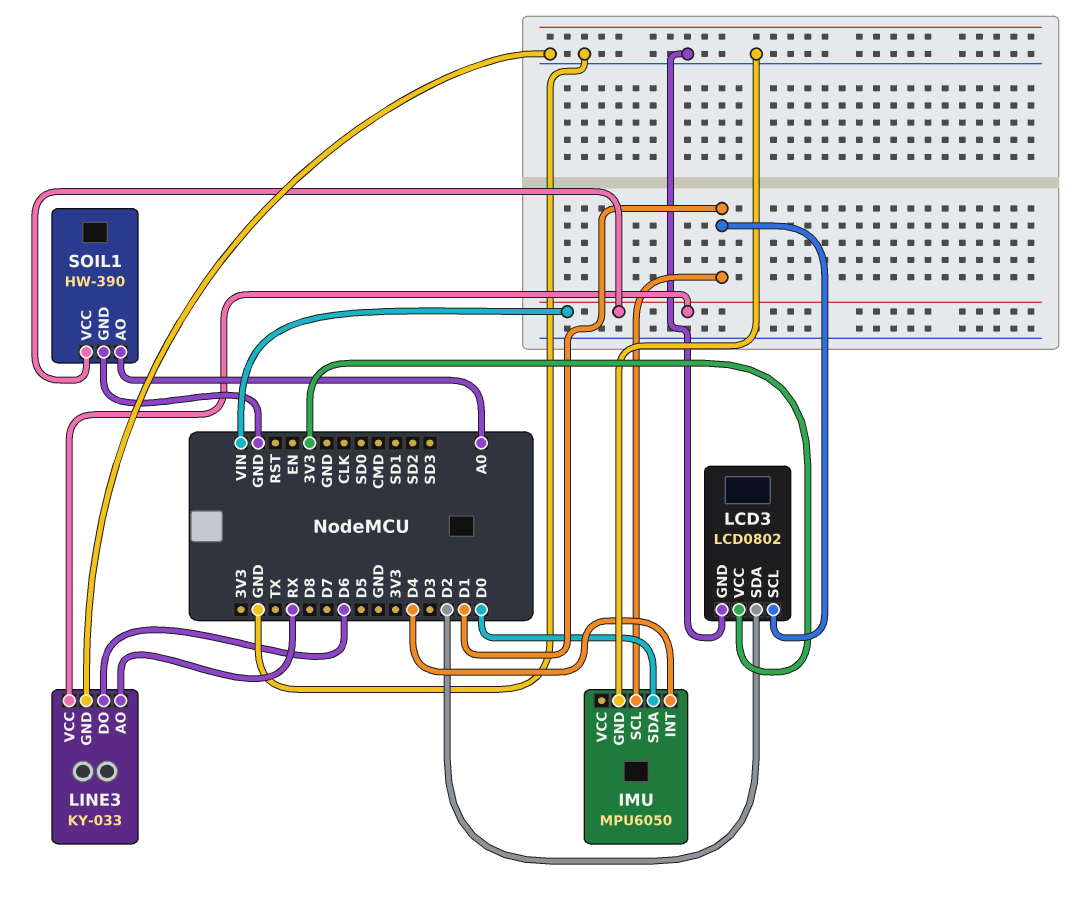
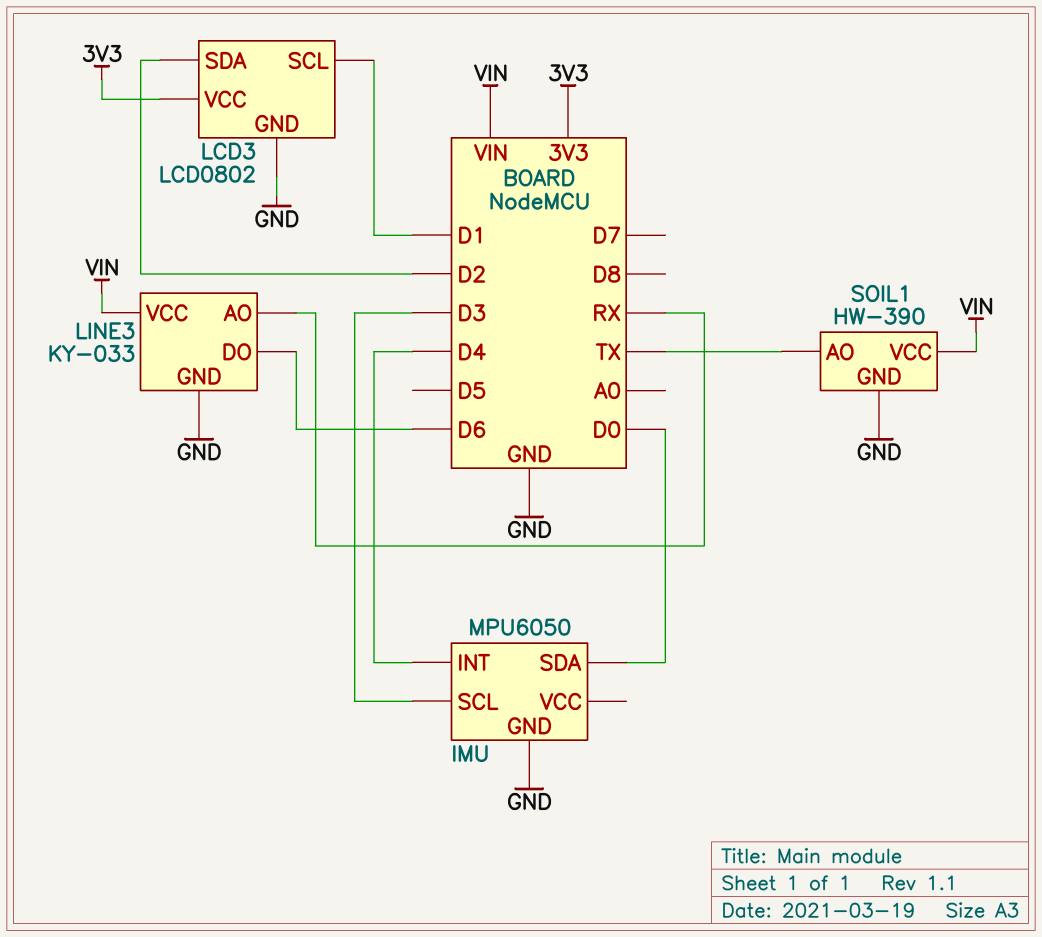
IMU pin SCL: D1 -> D3
SOIL1 pin AO: A0 -> TX

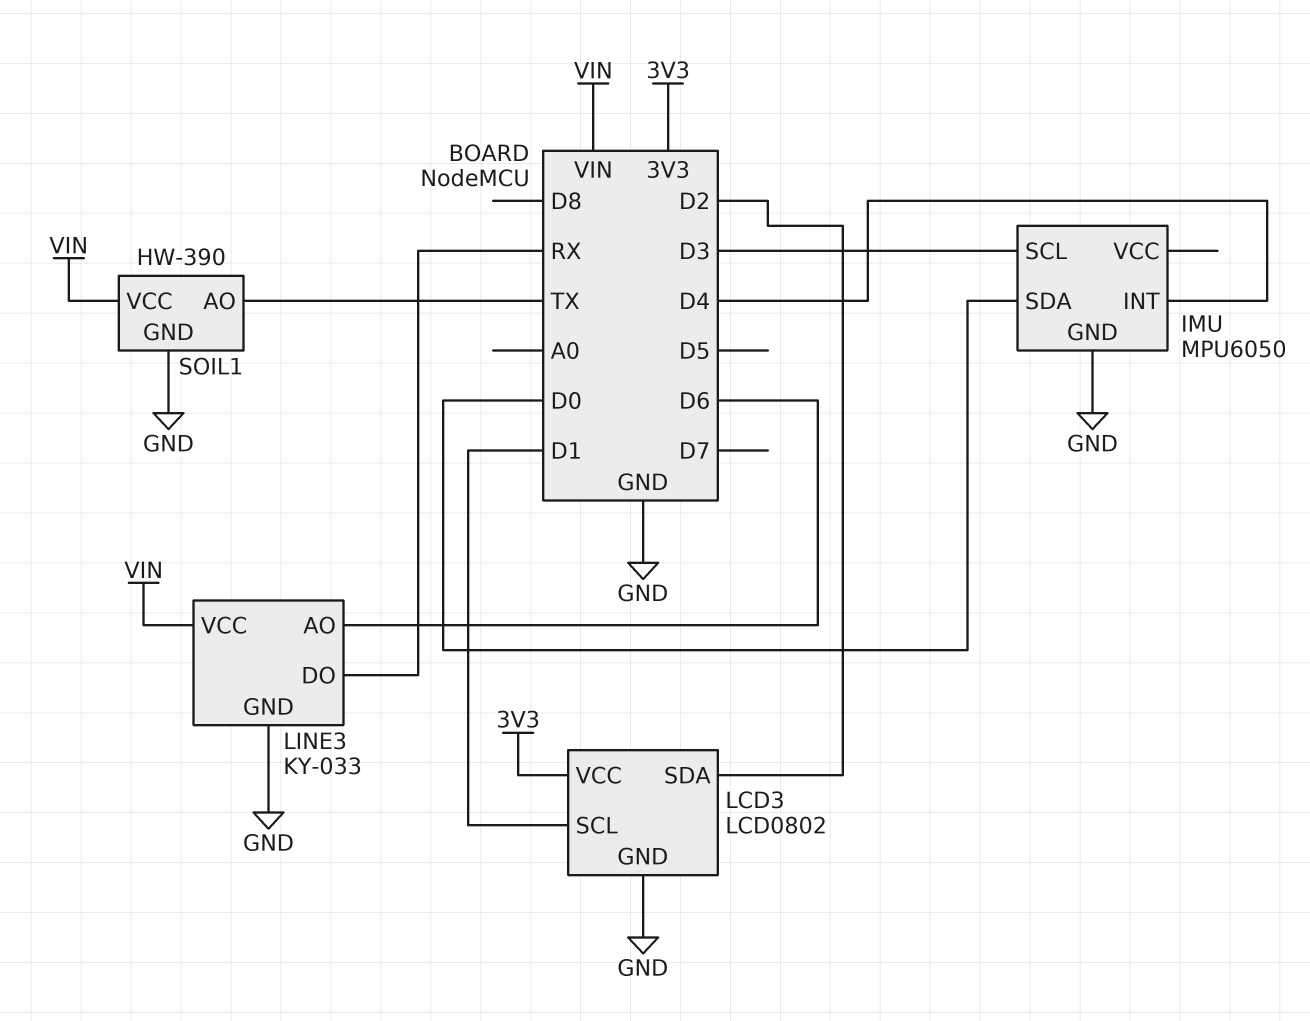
LINE3 pin AO: RX -> D6
LINE3 pin DO: D6 -> RX

